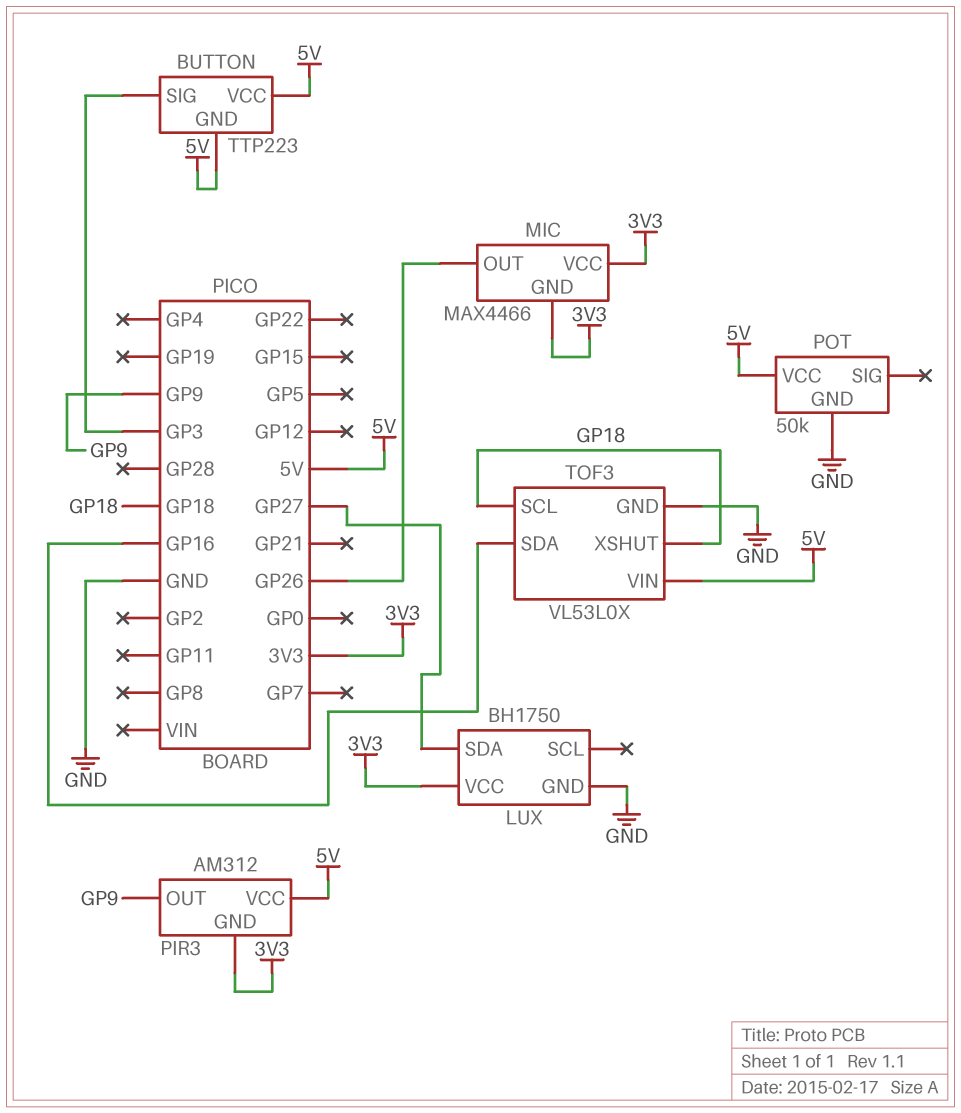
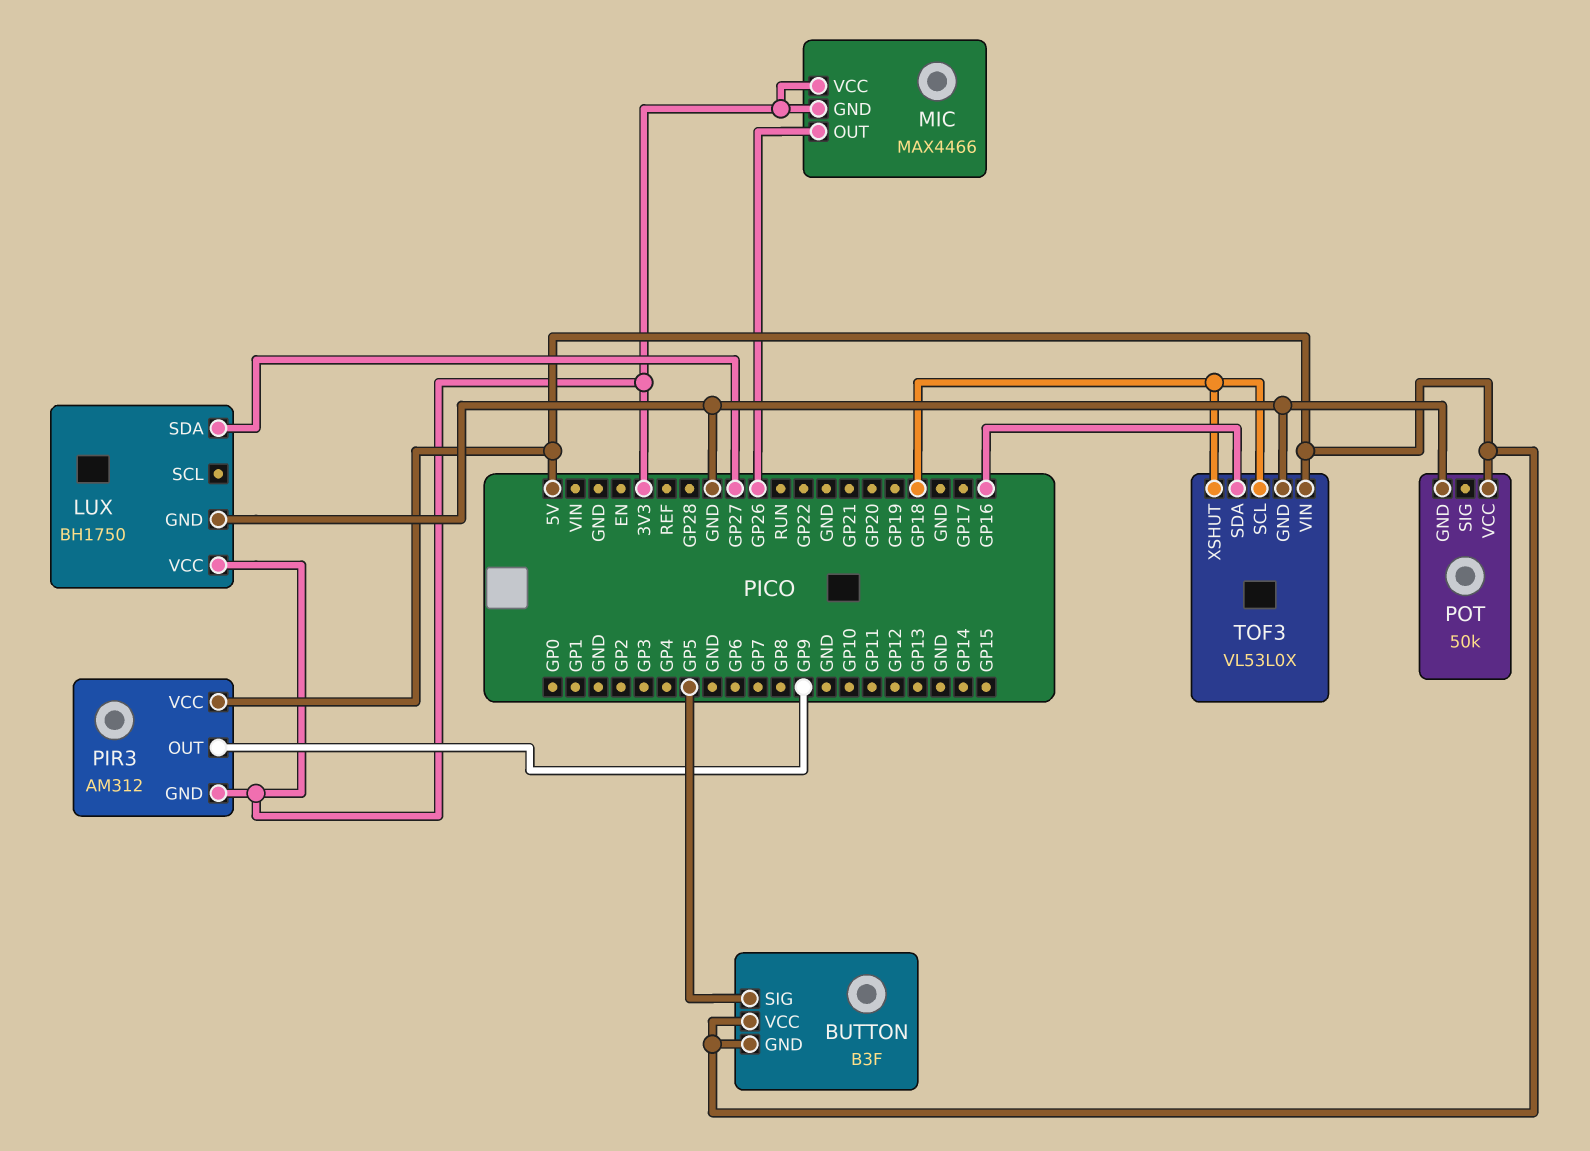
BUTTON: TTP223 -> B3F
BUTTON pin SIG: GP3 -> GP5

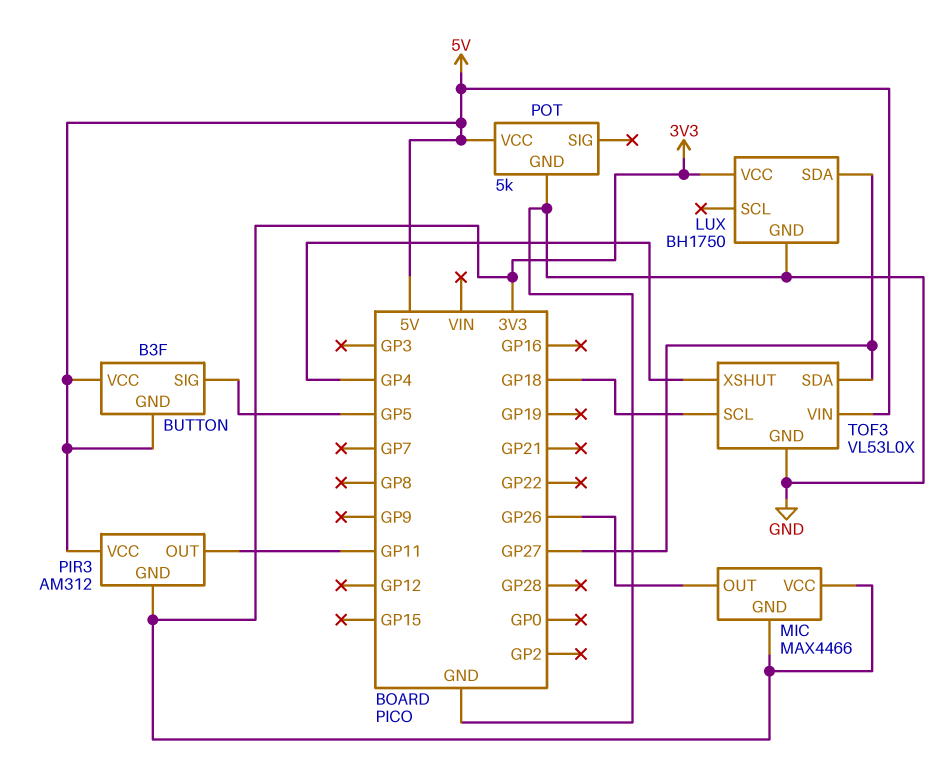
PIR3 pin OUT: GP9 -> GP11
POT: 50k -> 5k
TOF3 pin SDA: GP16 -> GP27
TOF3 pin XSHUT: GP18 -> GP4

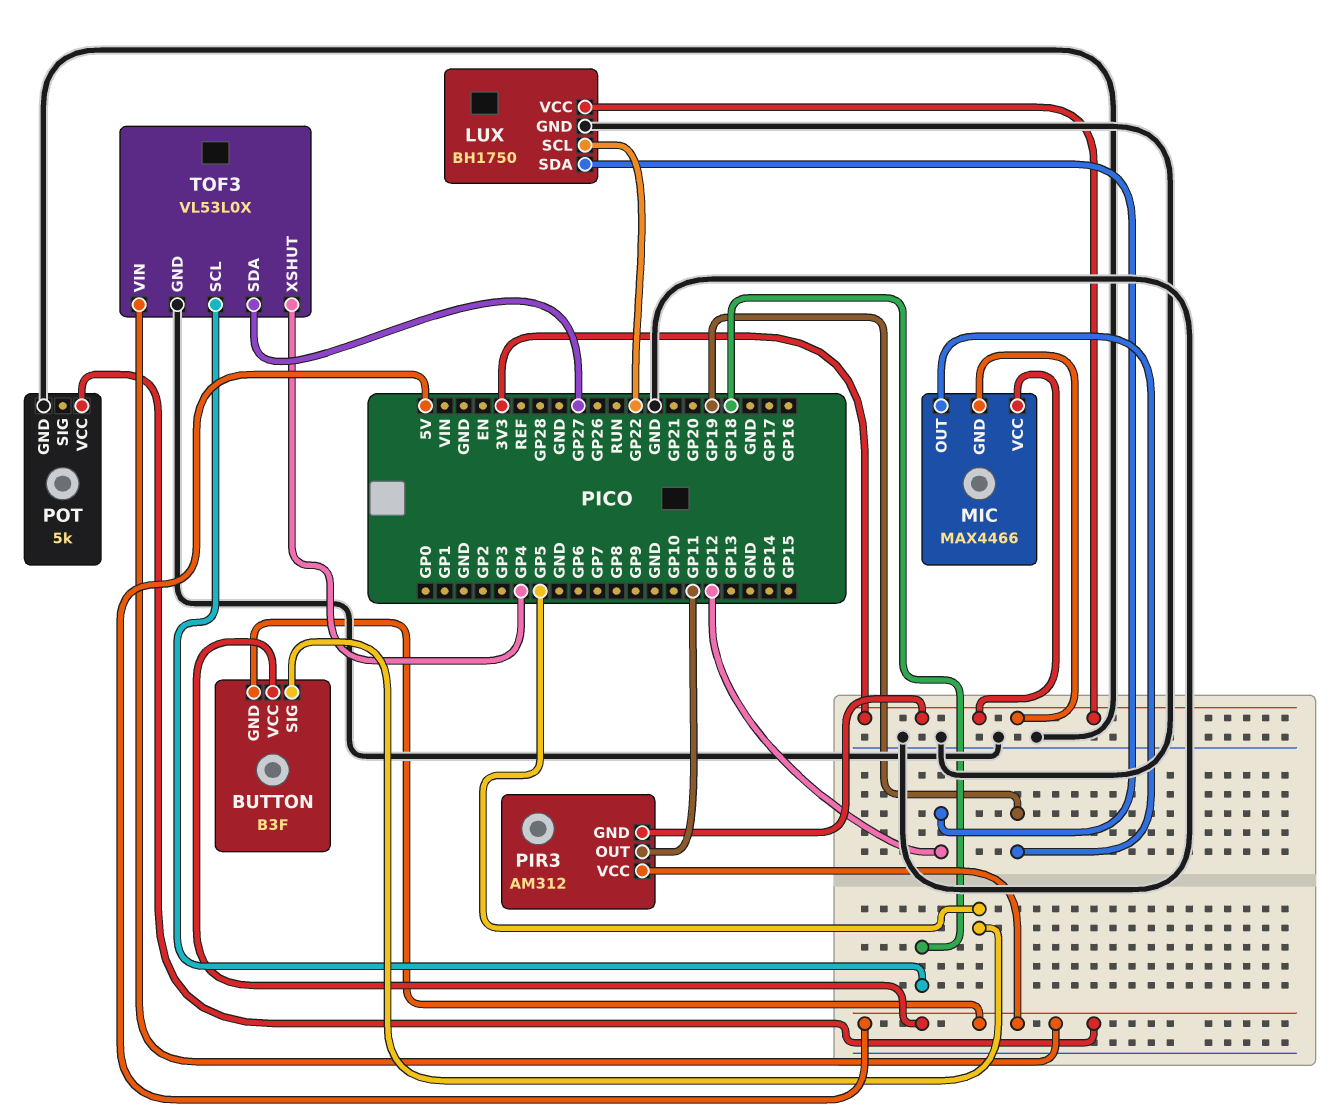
LUX pin SCL: none -> GP22
LUX pin SDA: GP27 -> GP12
MIC pin OUT: GP26 -> GP19

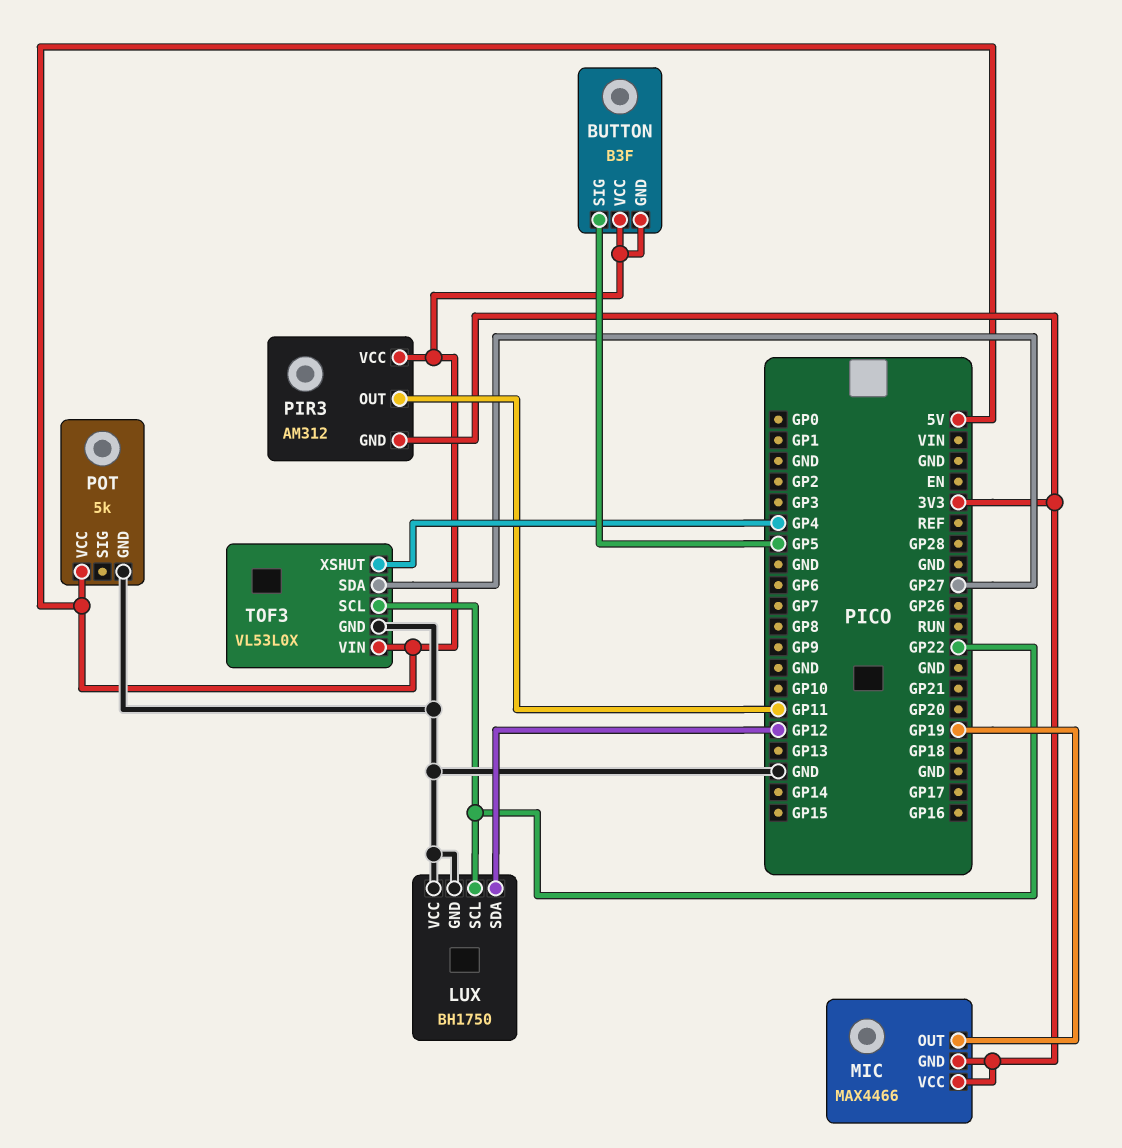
LUX pin VCC: 3V3 -> GND
TOF3 pin SCL: GP18 -> GP22

